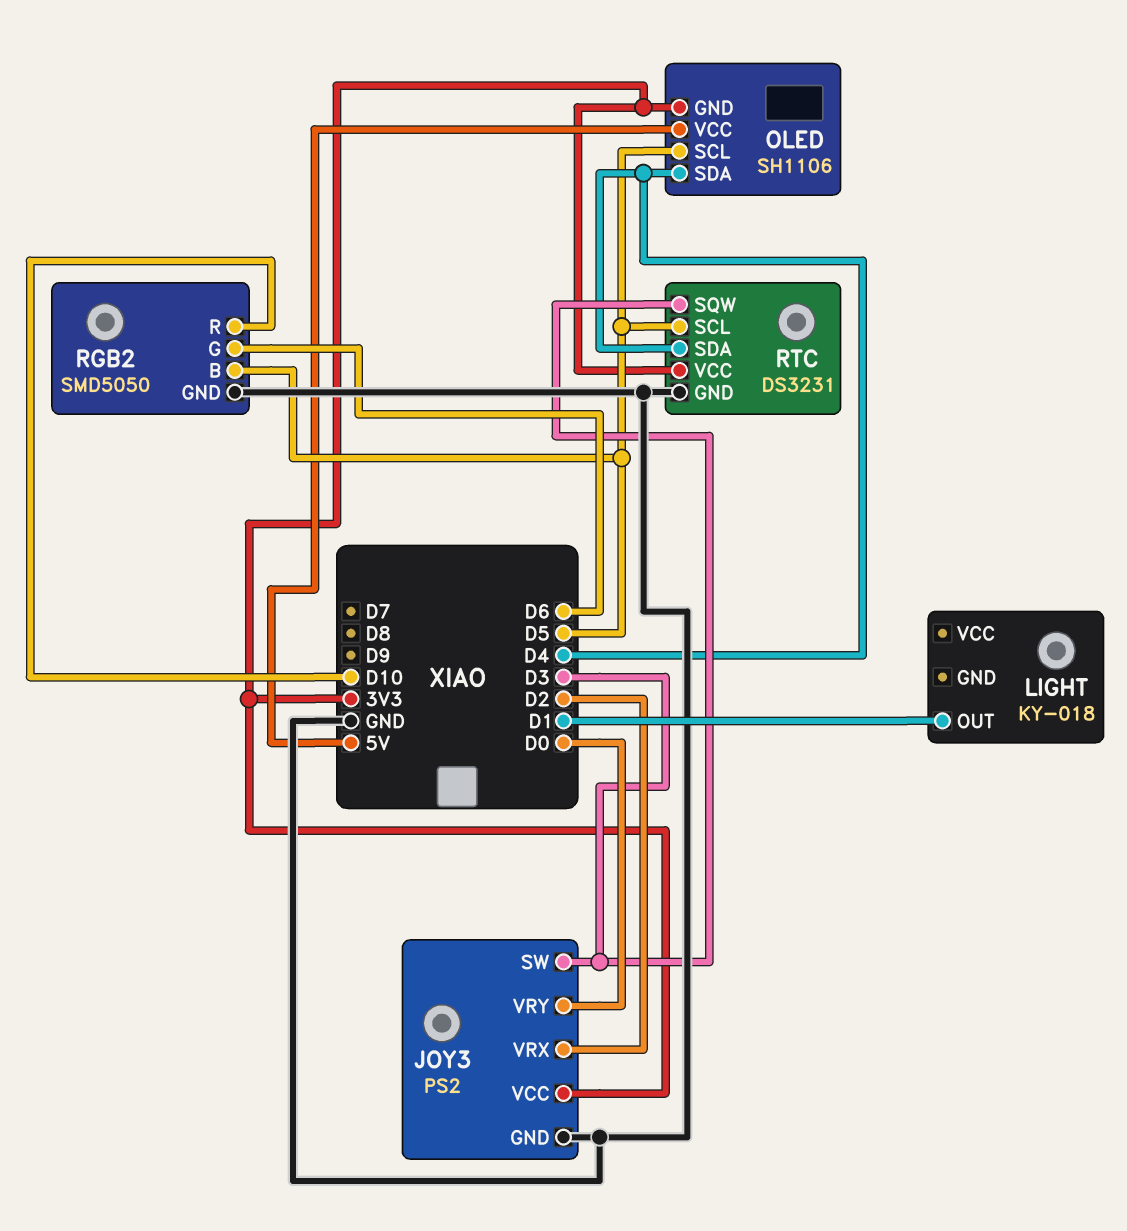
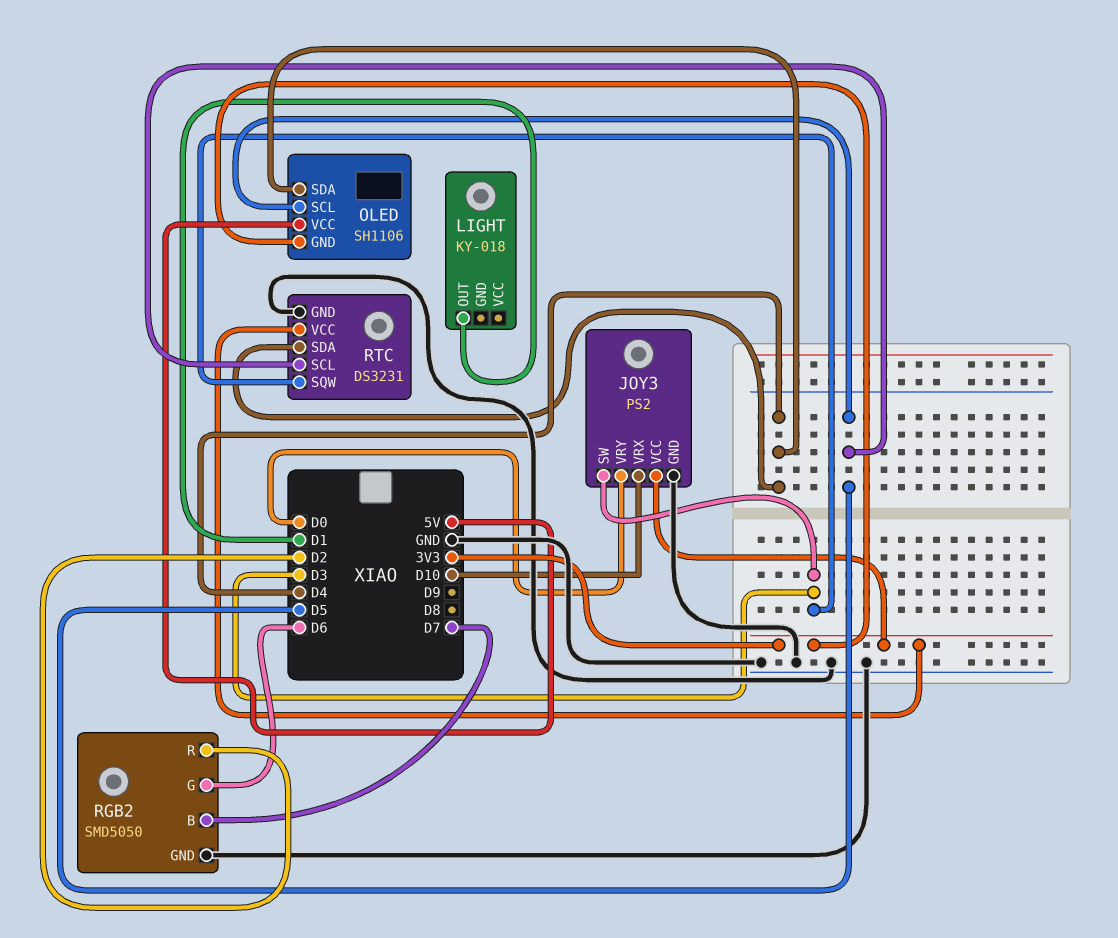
JOY3 pin VRX: D2 -> D10
RGB2 pin B: D5 -> D7
RGB2 pin R: D10 -> D2

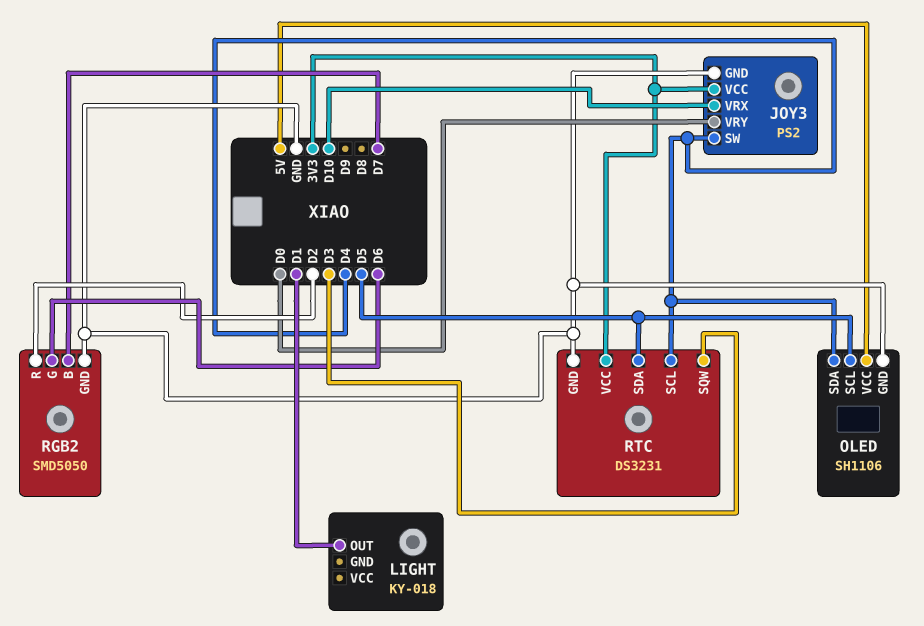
JOY3 pin SW: D3 -> D4
OLED pin GND: 3V3 -> GND
RTC pin SCL: D5 -> D4
RTC pin SDA: D4 -> D5

